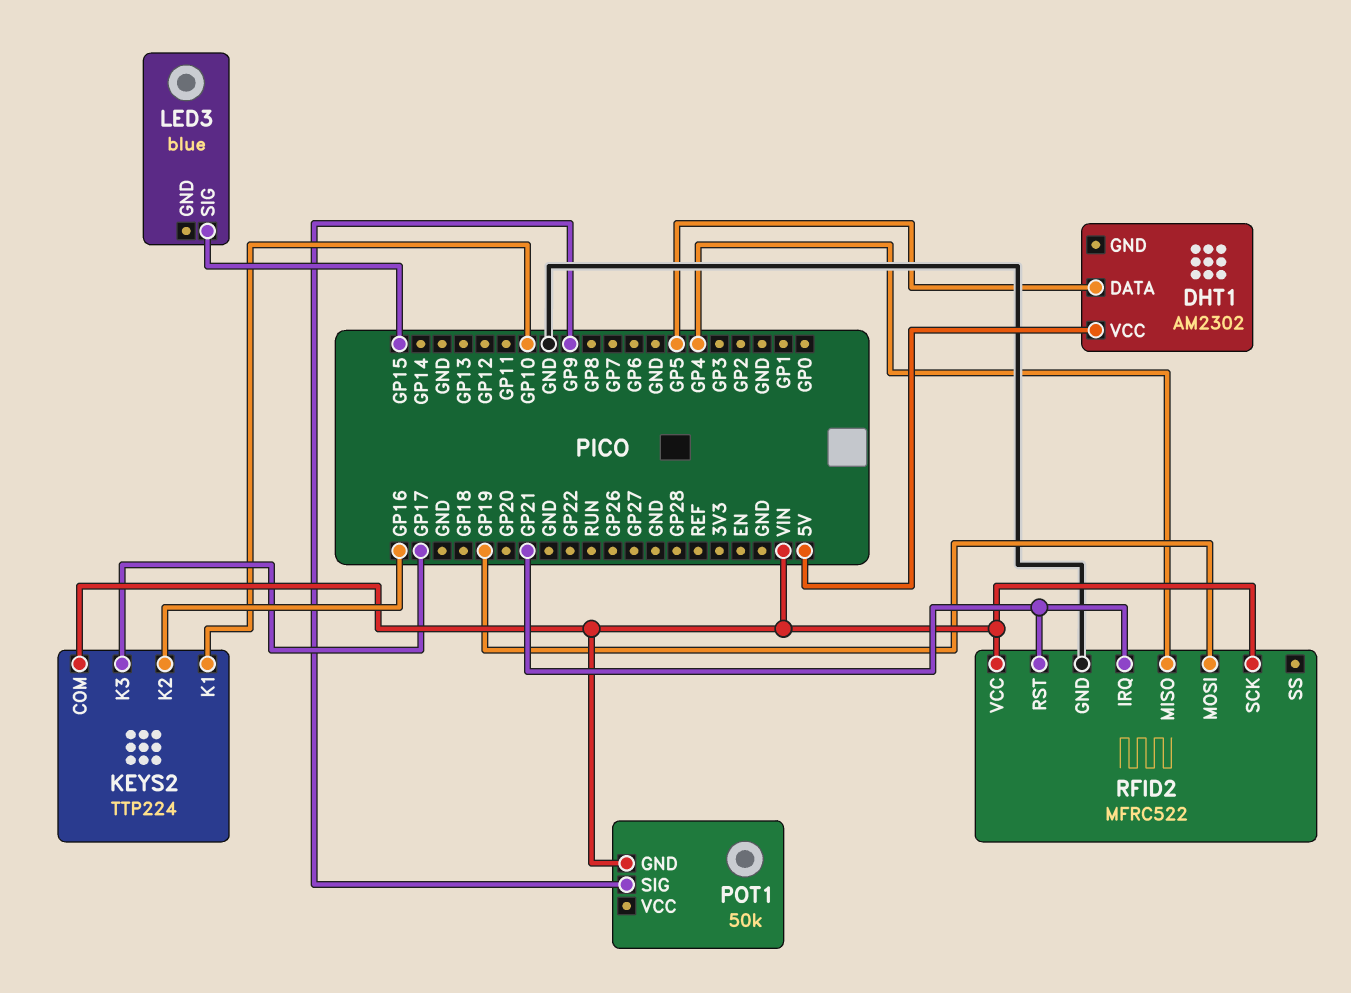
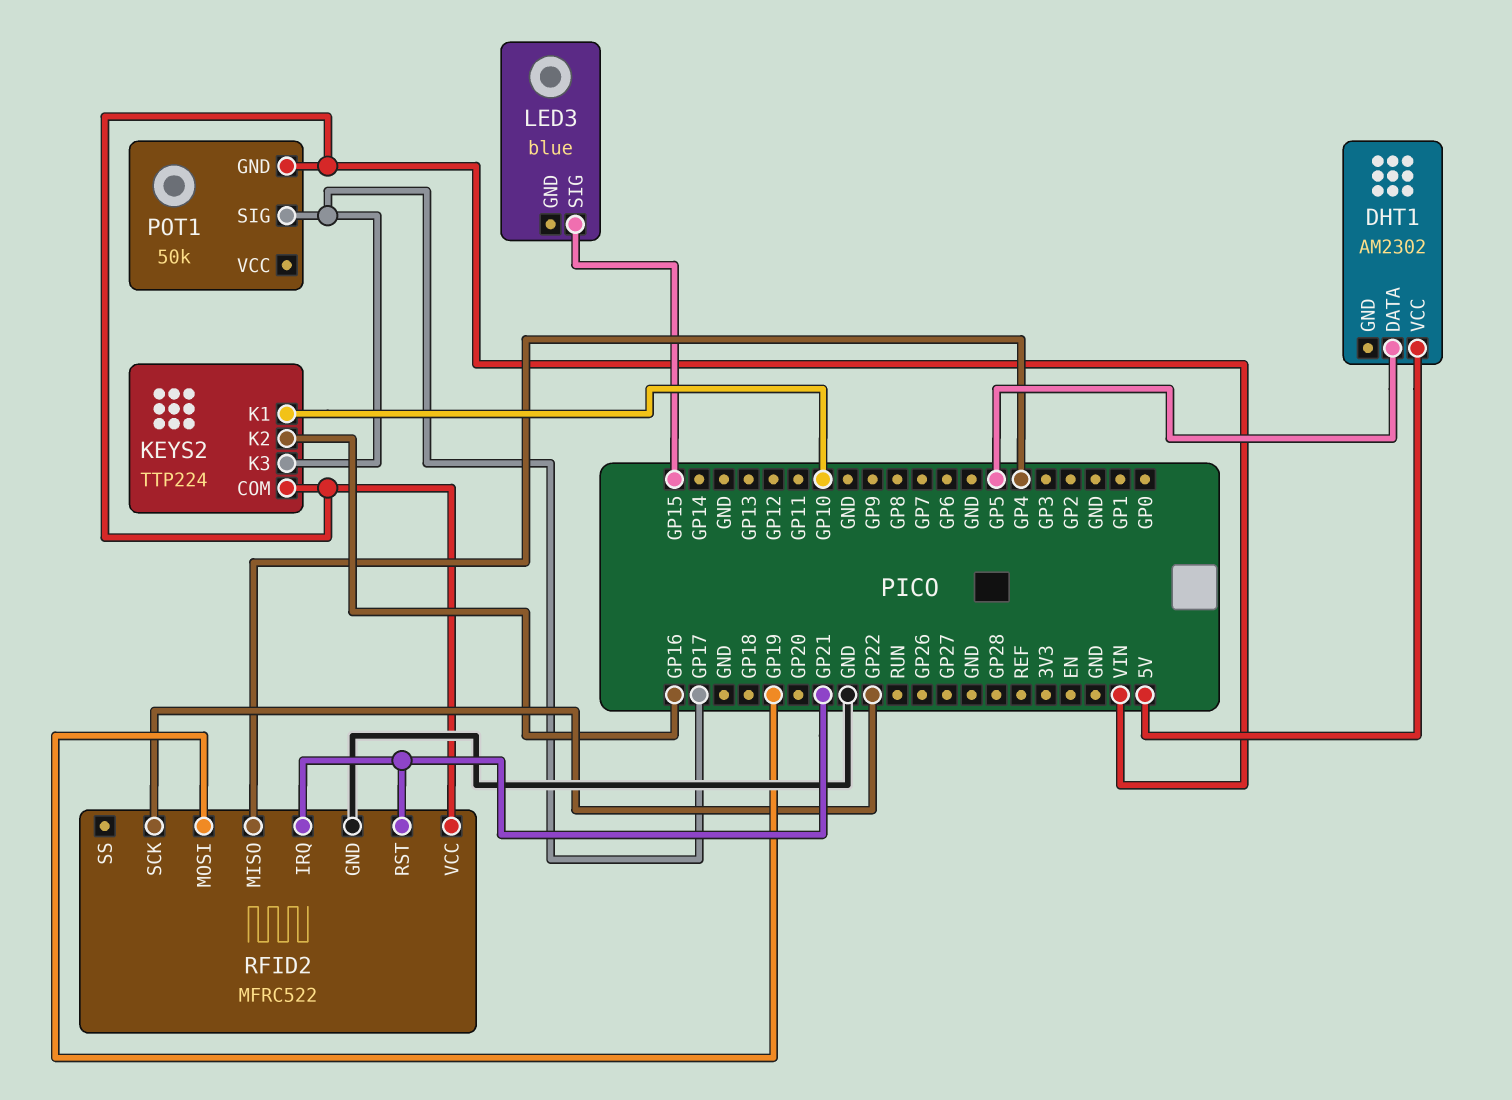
POT1 pin SIG: GP9 -> GP17
RFID2 pin SCK: VIN -> GP22

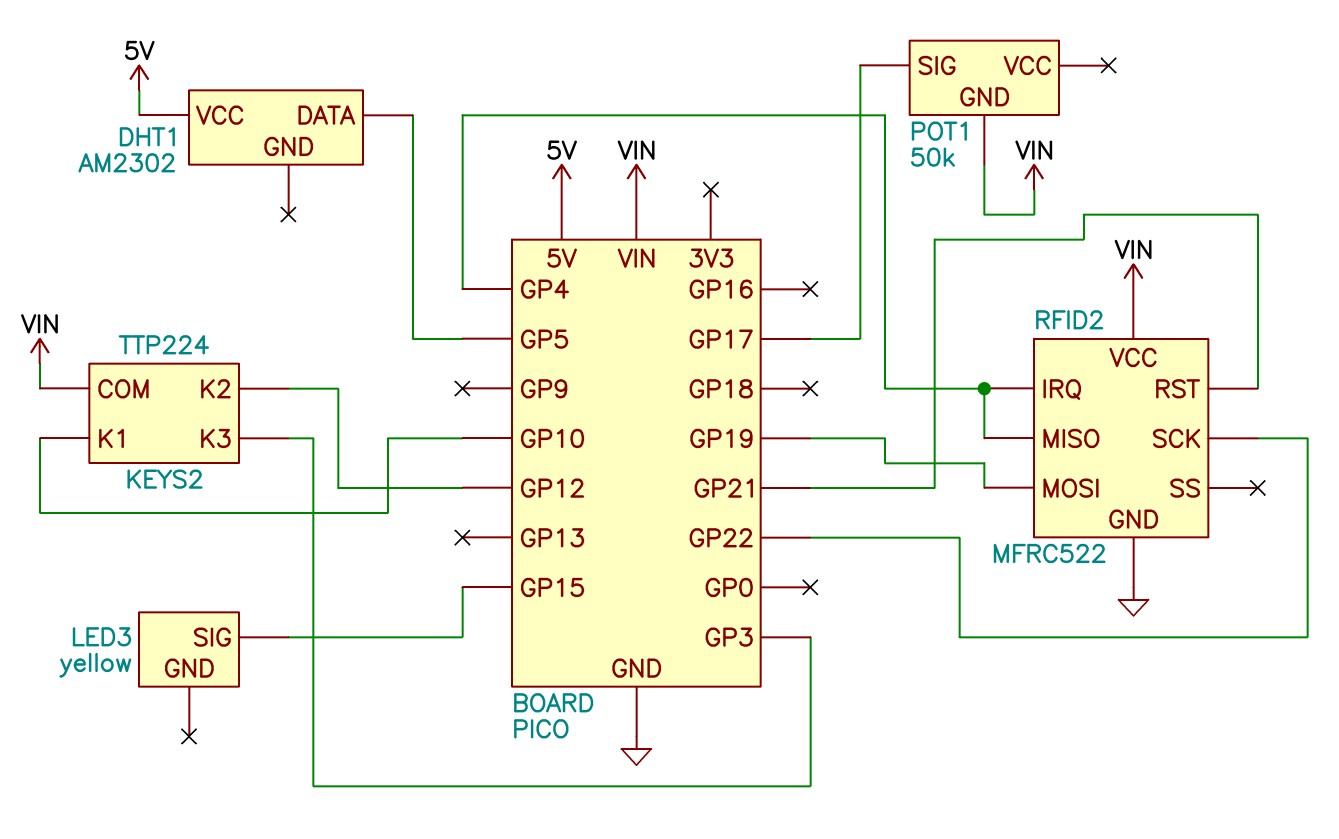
KEYS2 pin K2: GP16 -> GP12
KEYS2 pin K3: GP17 -> GP3
LED3: blue -> yellow
RFID2 pin IRQ: GP21 -> GP4

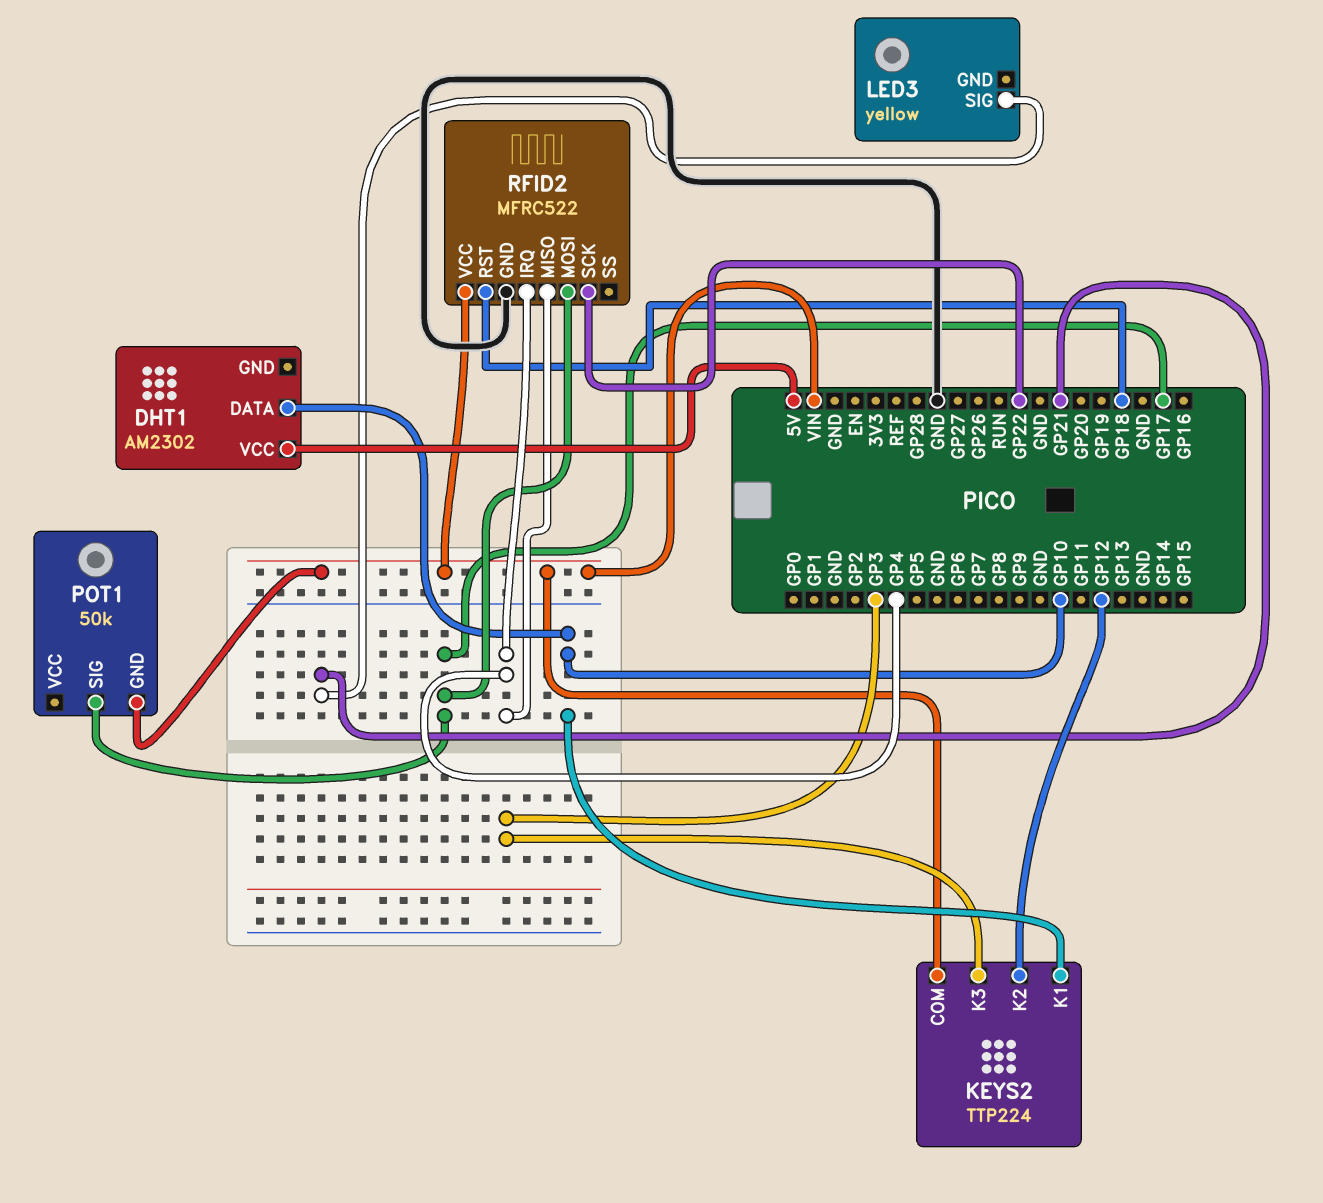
DHT1 pin DATA: GP5 -> GP10
LED3 pin SIG: GP15 -> GP21
RFID2 pin MOSI: GP19 -> GP17
RFID2 pin RST: GP21 -> GP18

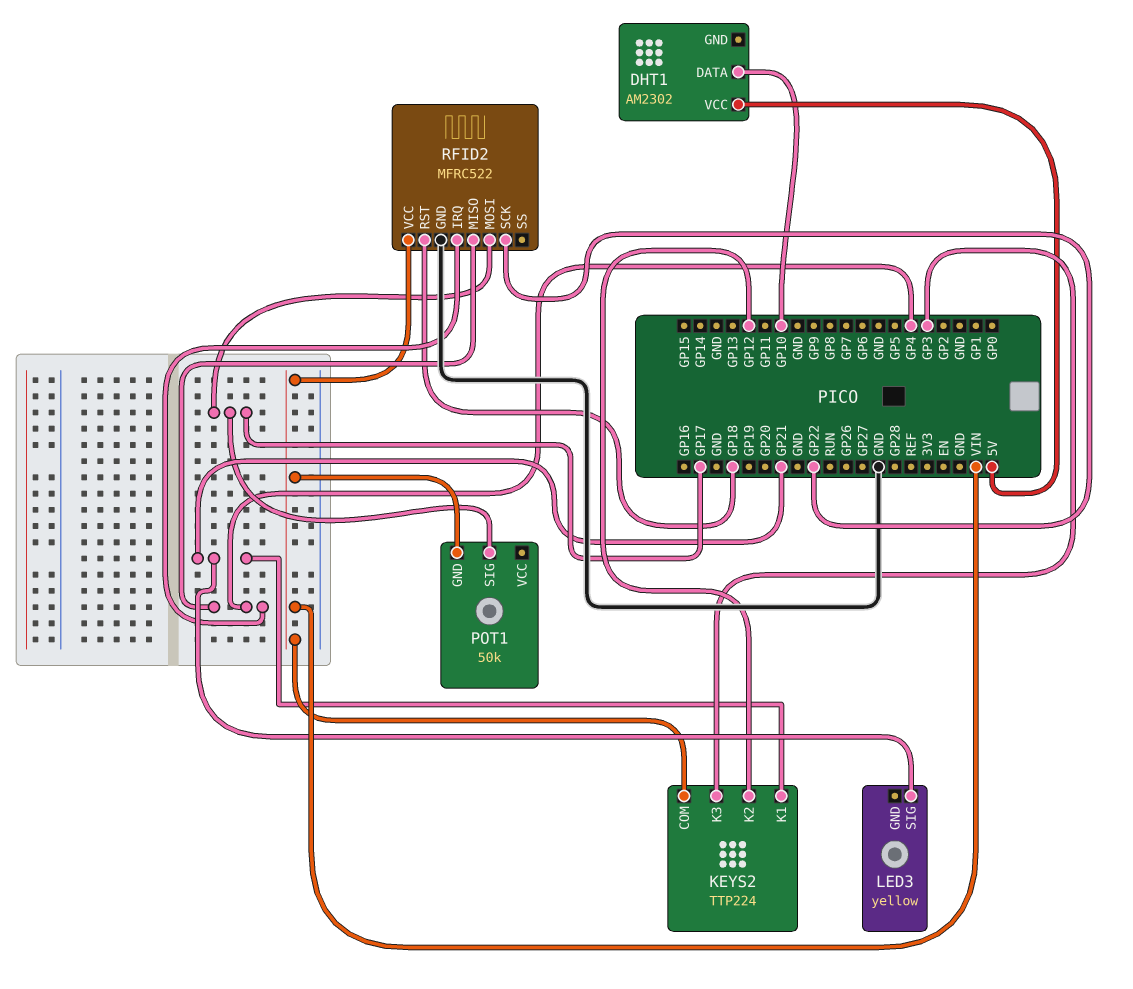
KEYS2 pin K1: GP10 -> GP21

